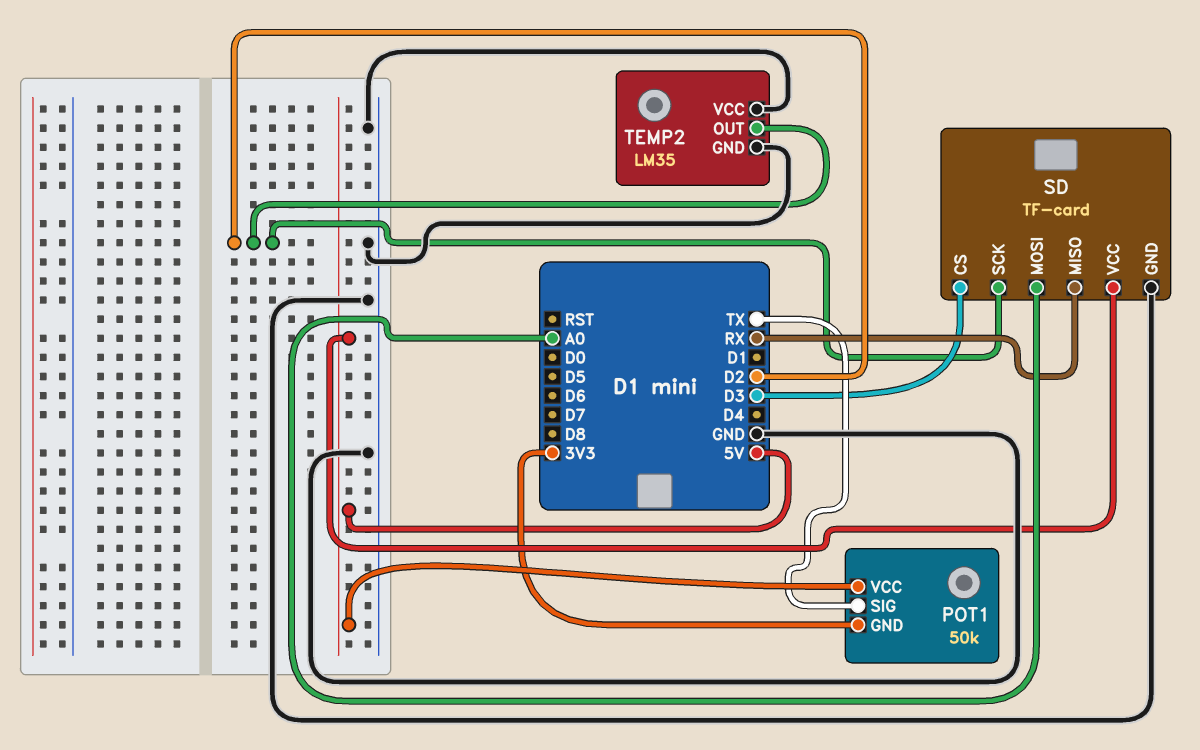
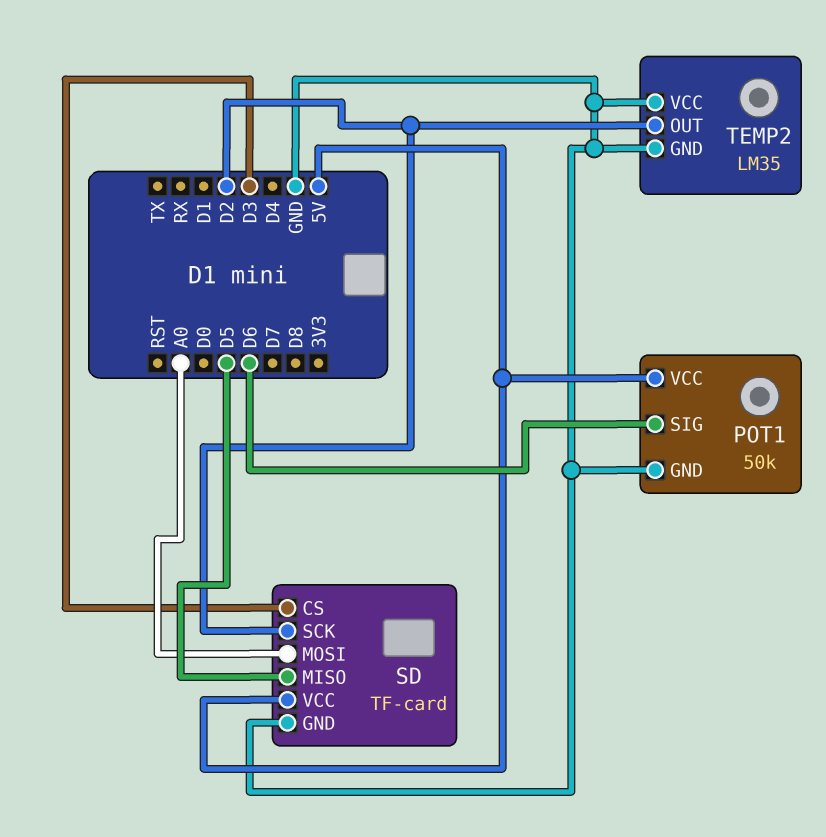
POT1 pin GND: 3V3 -> GND
POT1 pin SIG: TX -> D6
SD pin MISO: RX -> D5

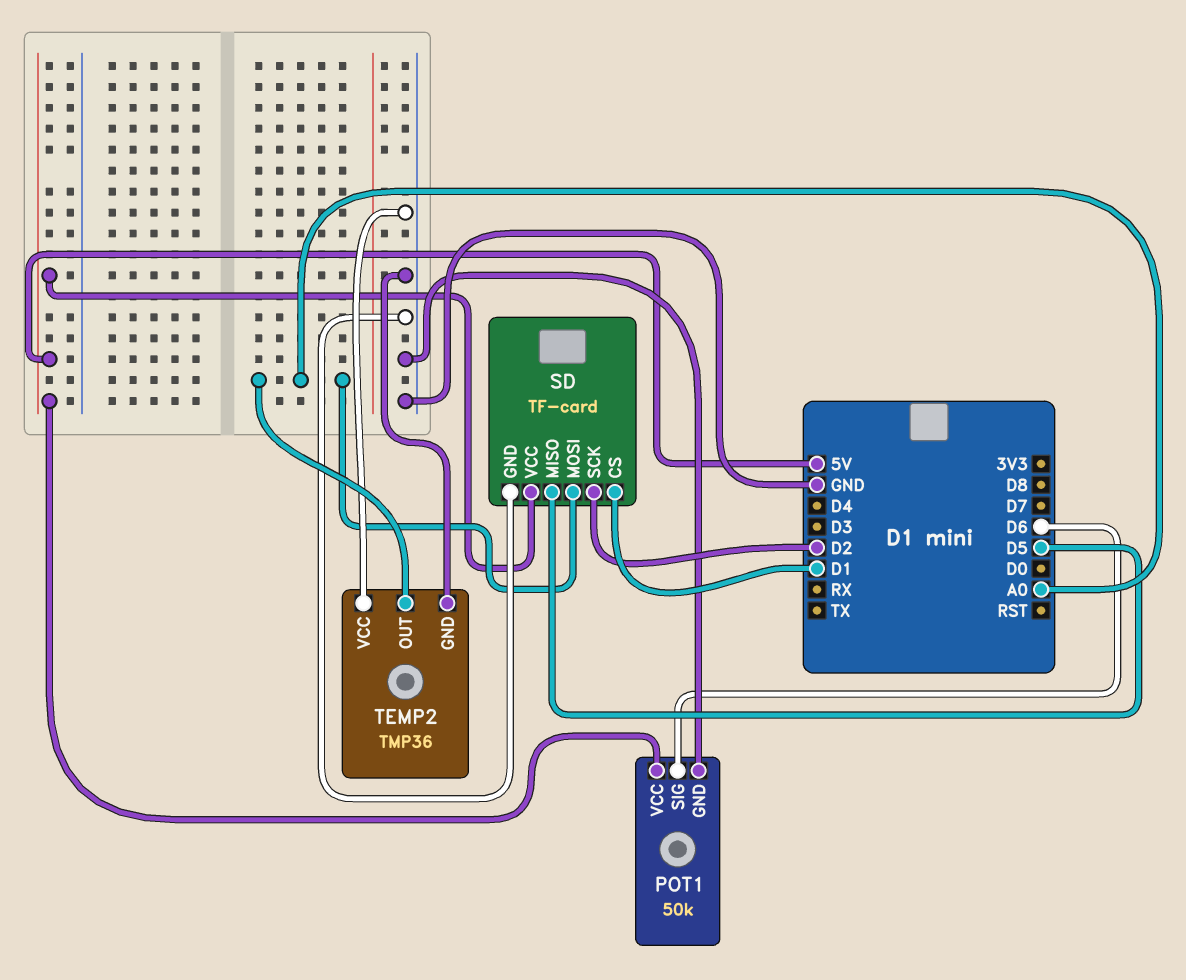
SD pin CS: D3 -> D1
TEMP2: LM35 -> TMP36
TEMP2 pin OUT: D2 -> A0

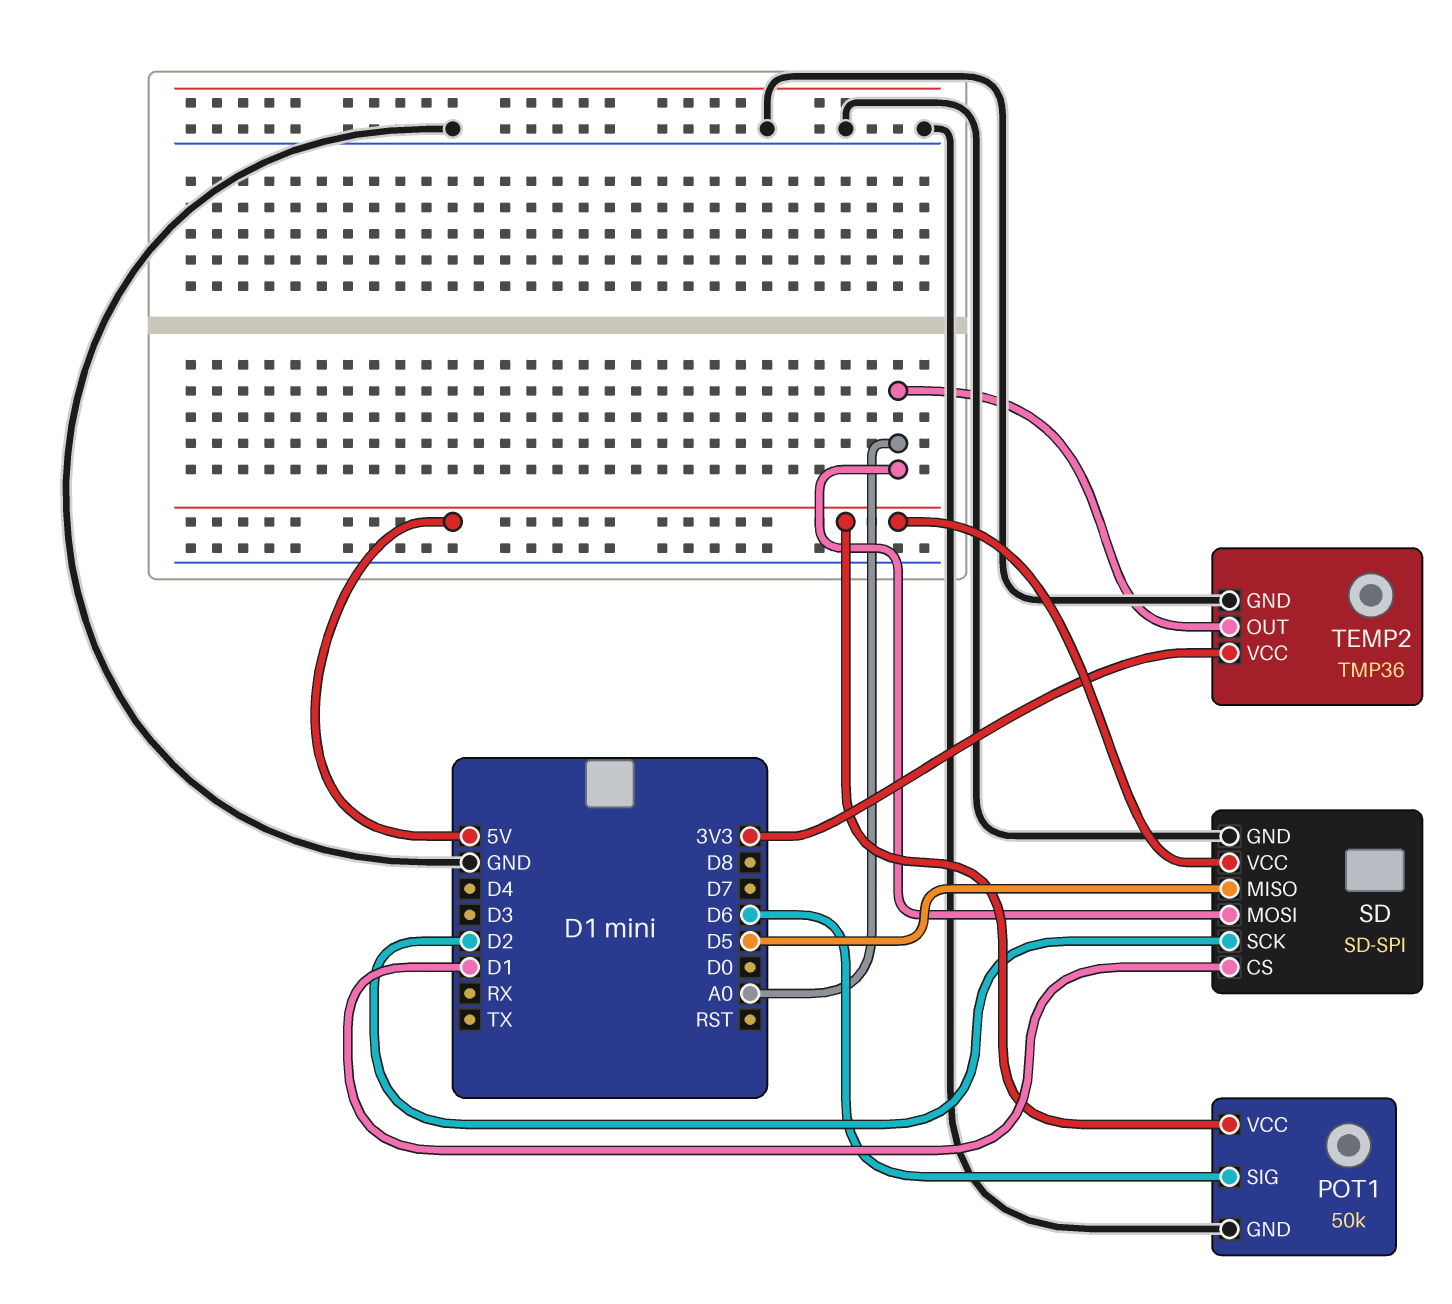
SD: TF-card -> SD-SPI
TEMP2 pin VCC: GND -> 3V3

